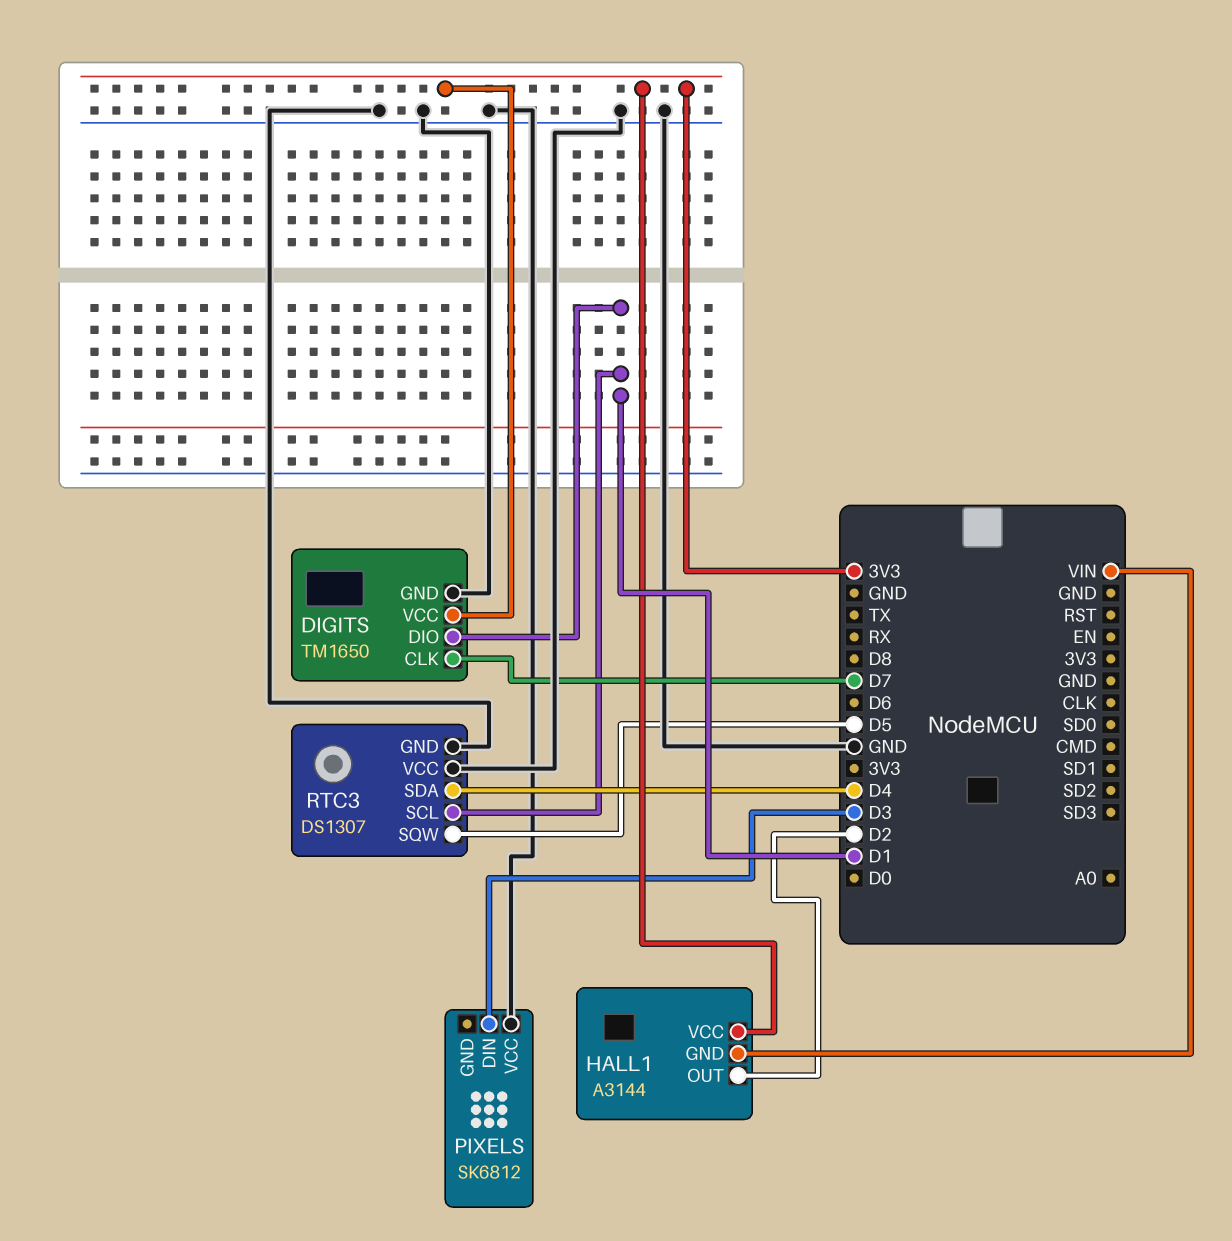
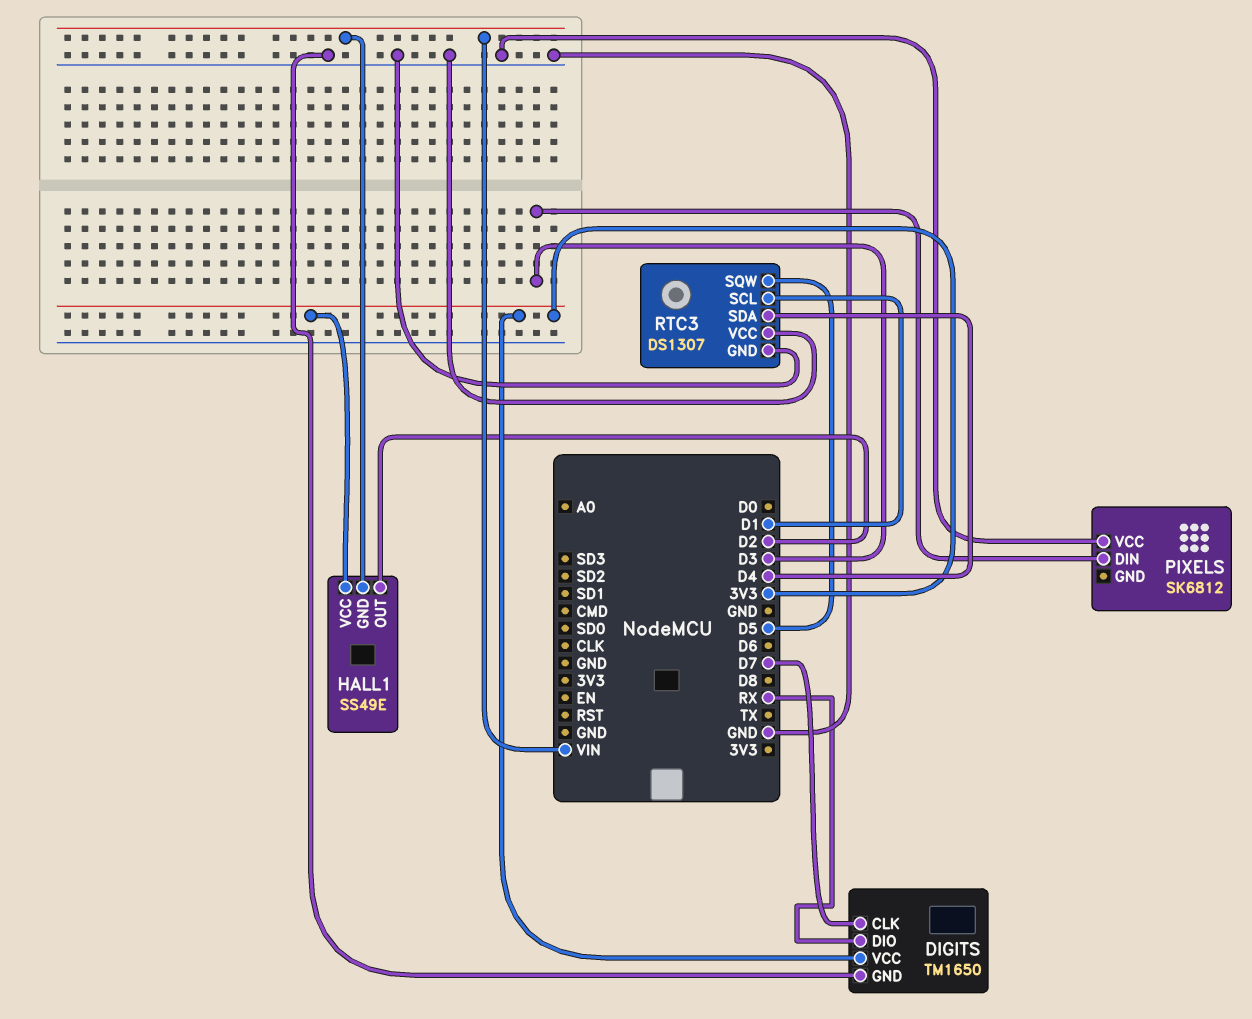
DIGITS pin DIO: D1 -> RX
HALL1: A3144 -> SS49E

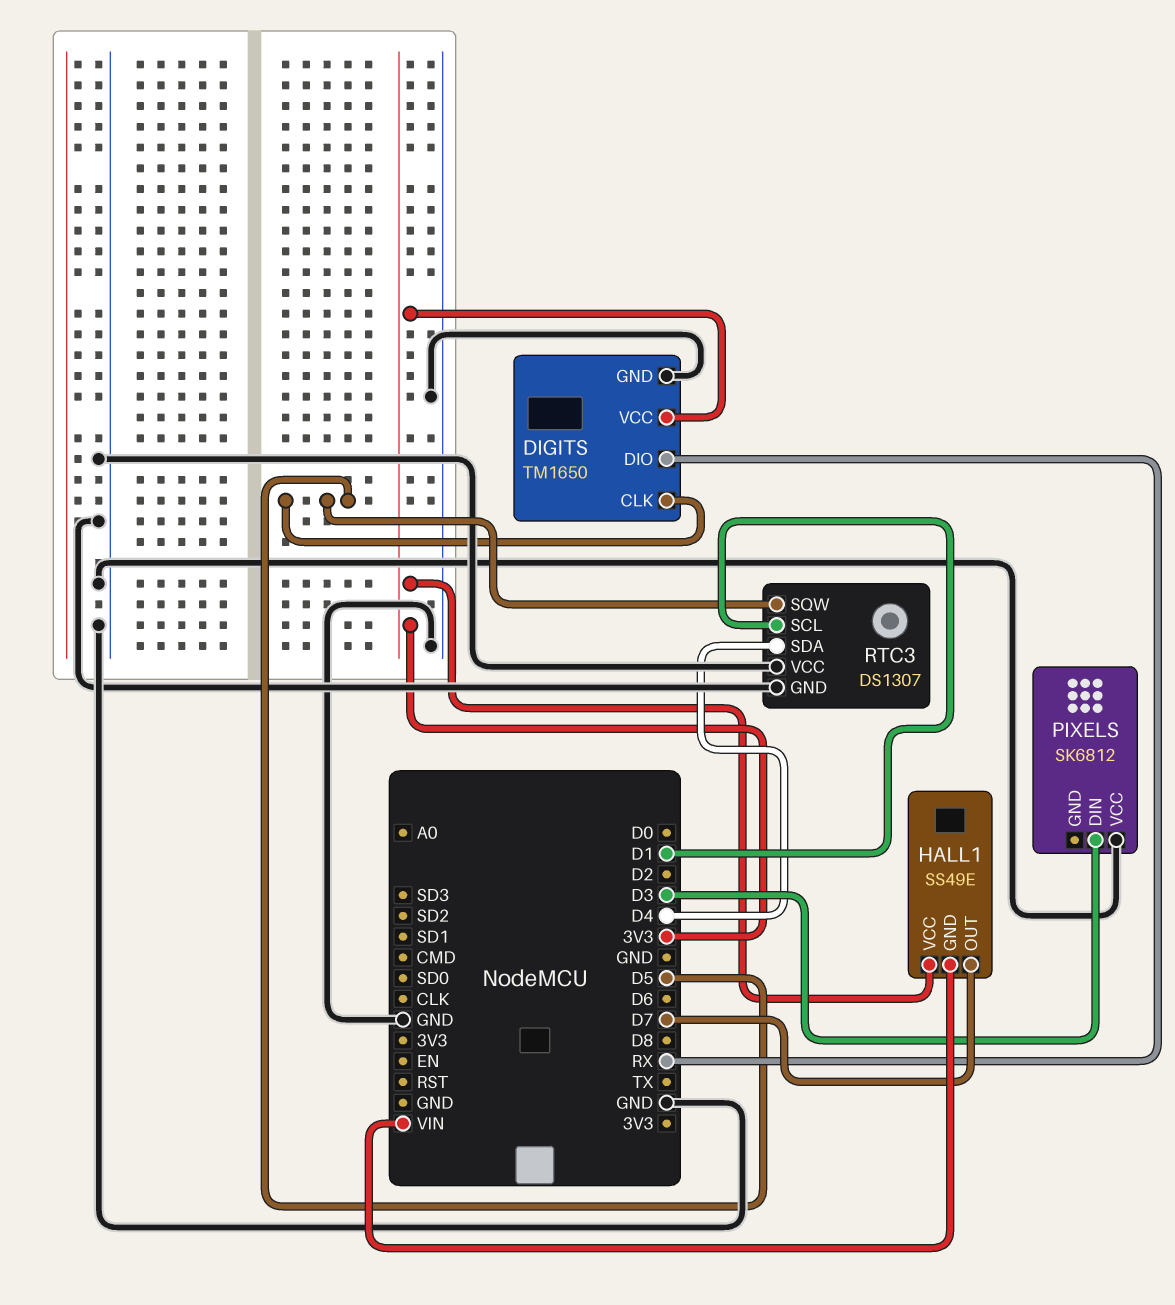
DIGITS pin CLK: D7 -> D5
HALL1 pin OUT: D2 -> D7

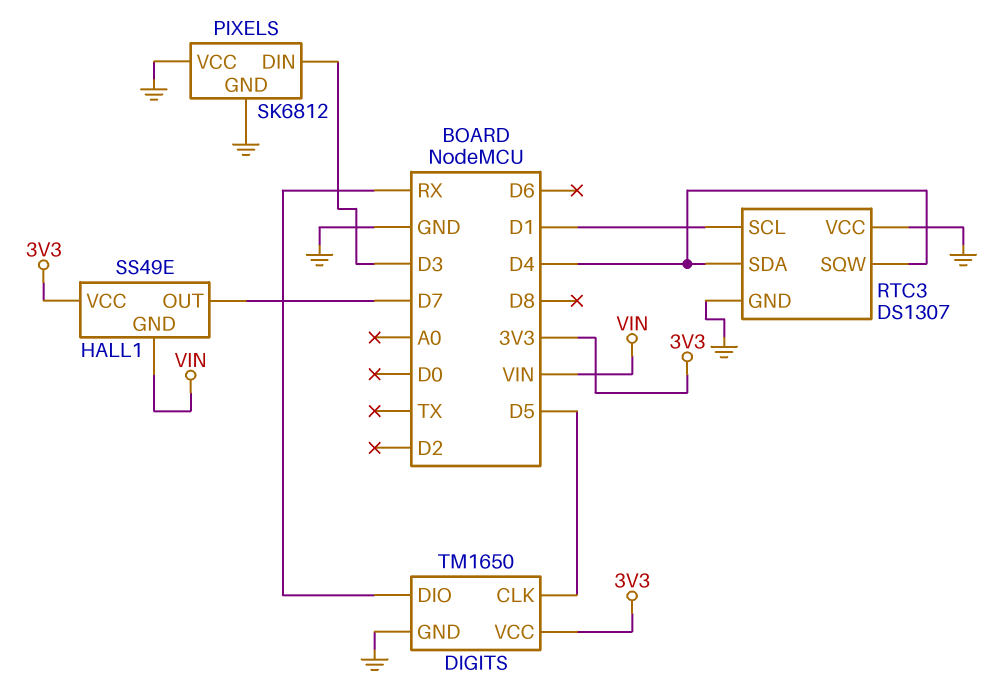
PIXELS pin GND: none -> GND
RTC3 pin SQW: D5 -> D4

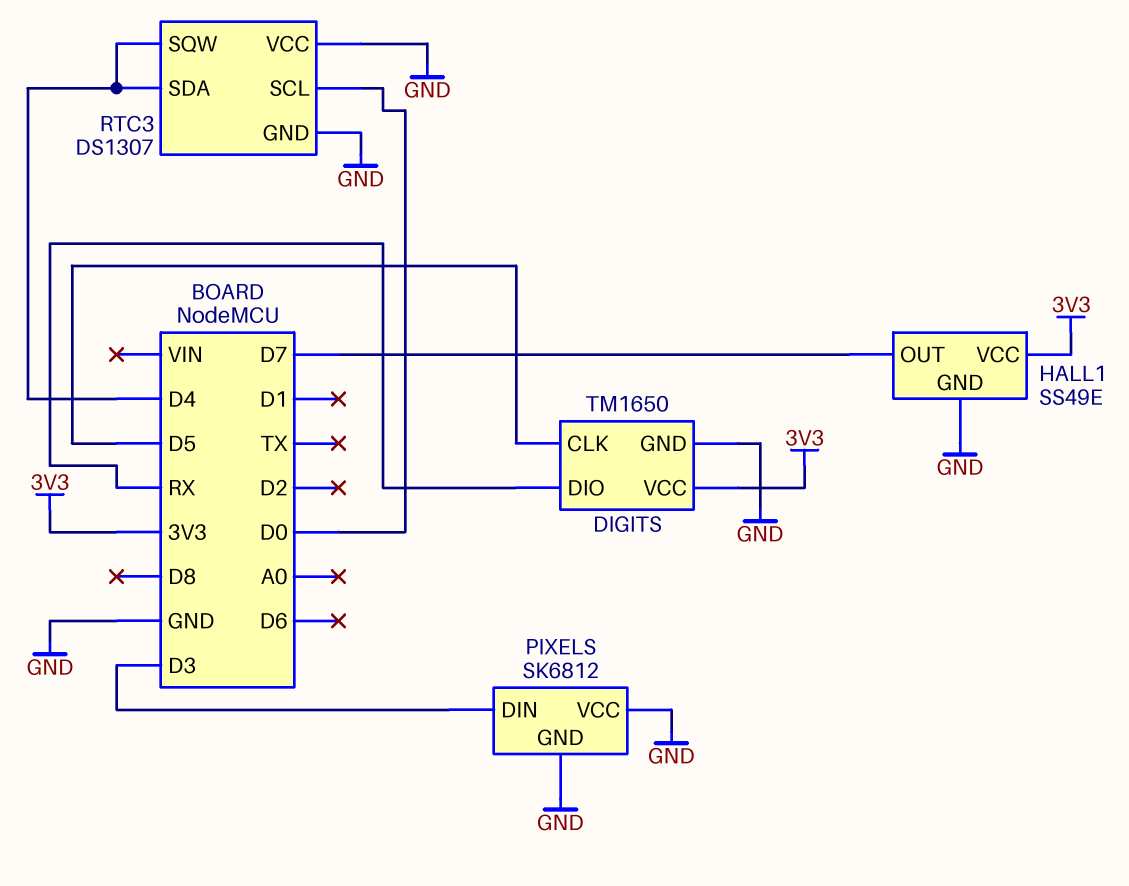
HALL1 pin GND: VIN -> GND
RTC3 pin SCL: D1 -> D0

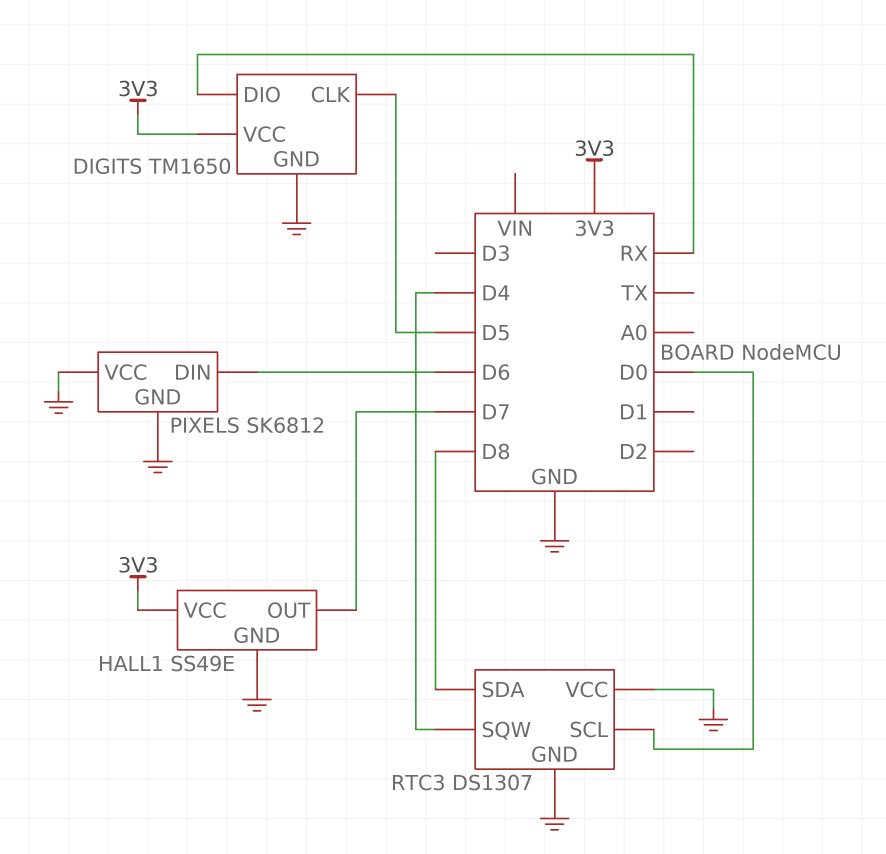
PIXELS pin DIN: D3 -> D6
RTC3 pin SDA: D4 -> D8

